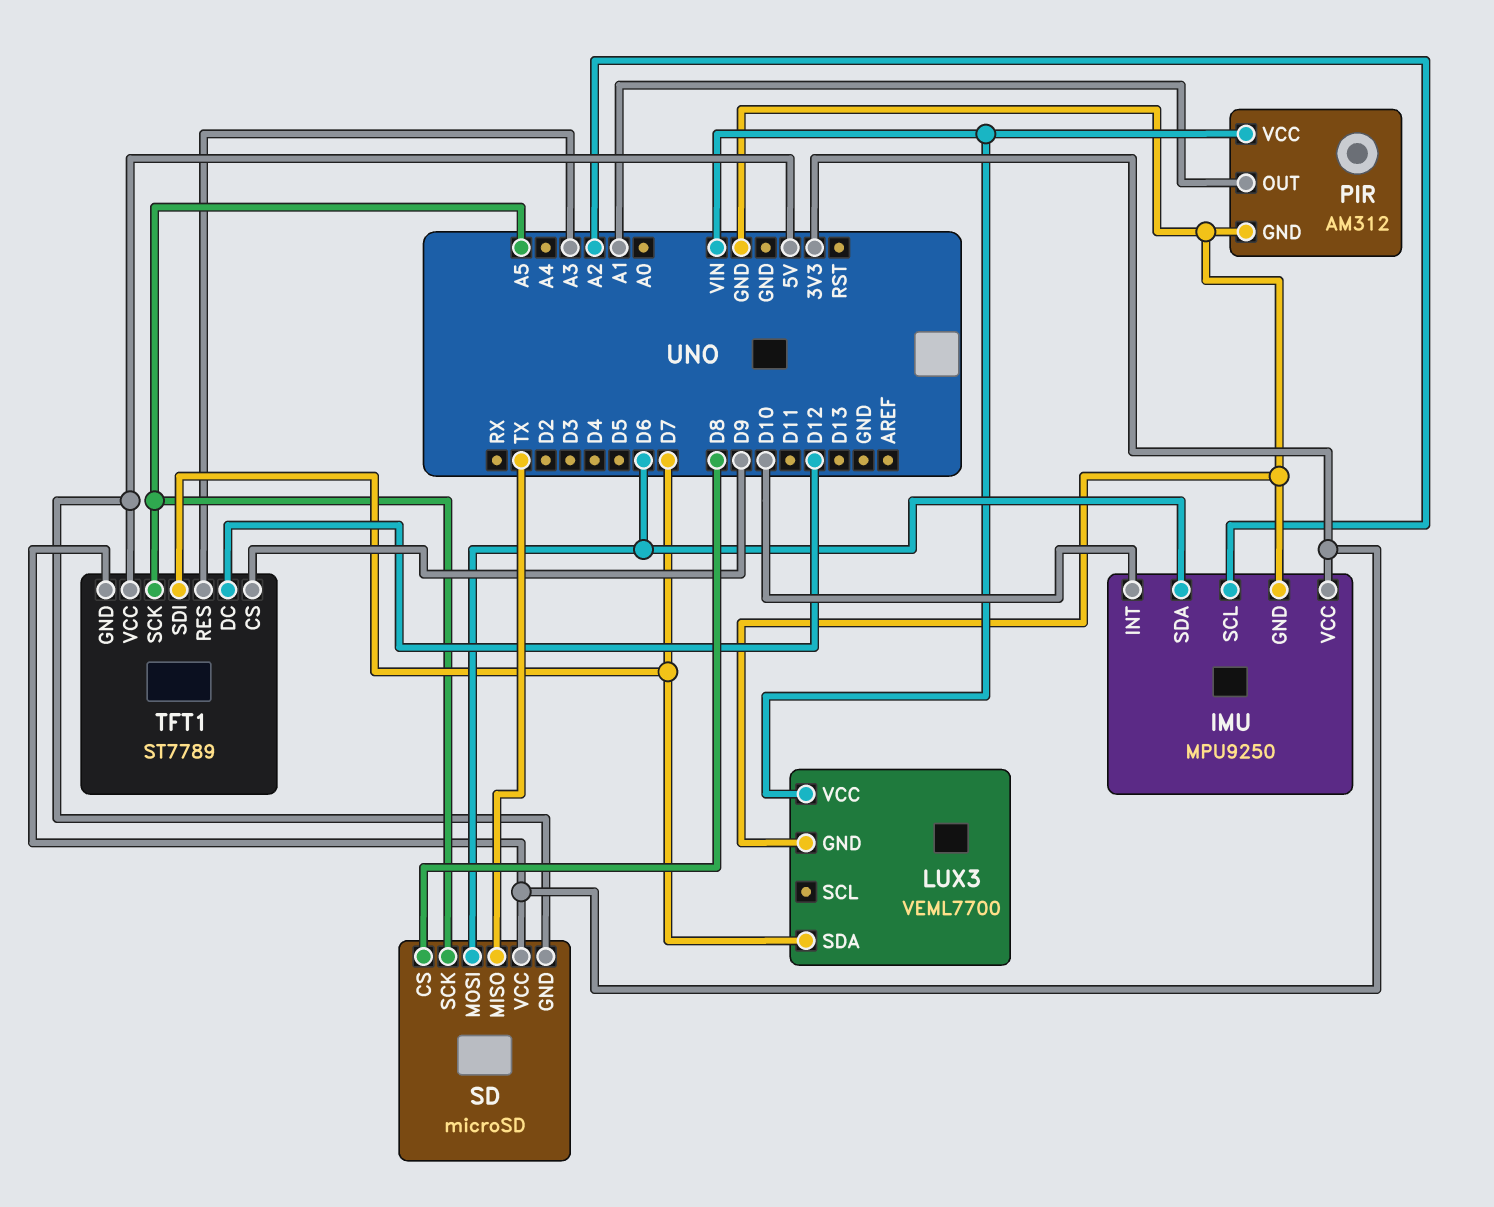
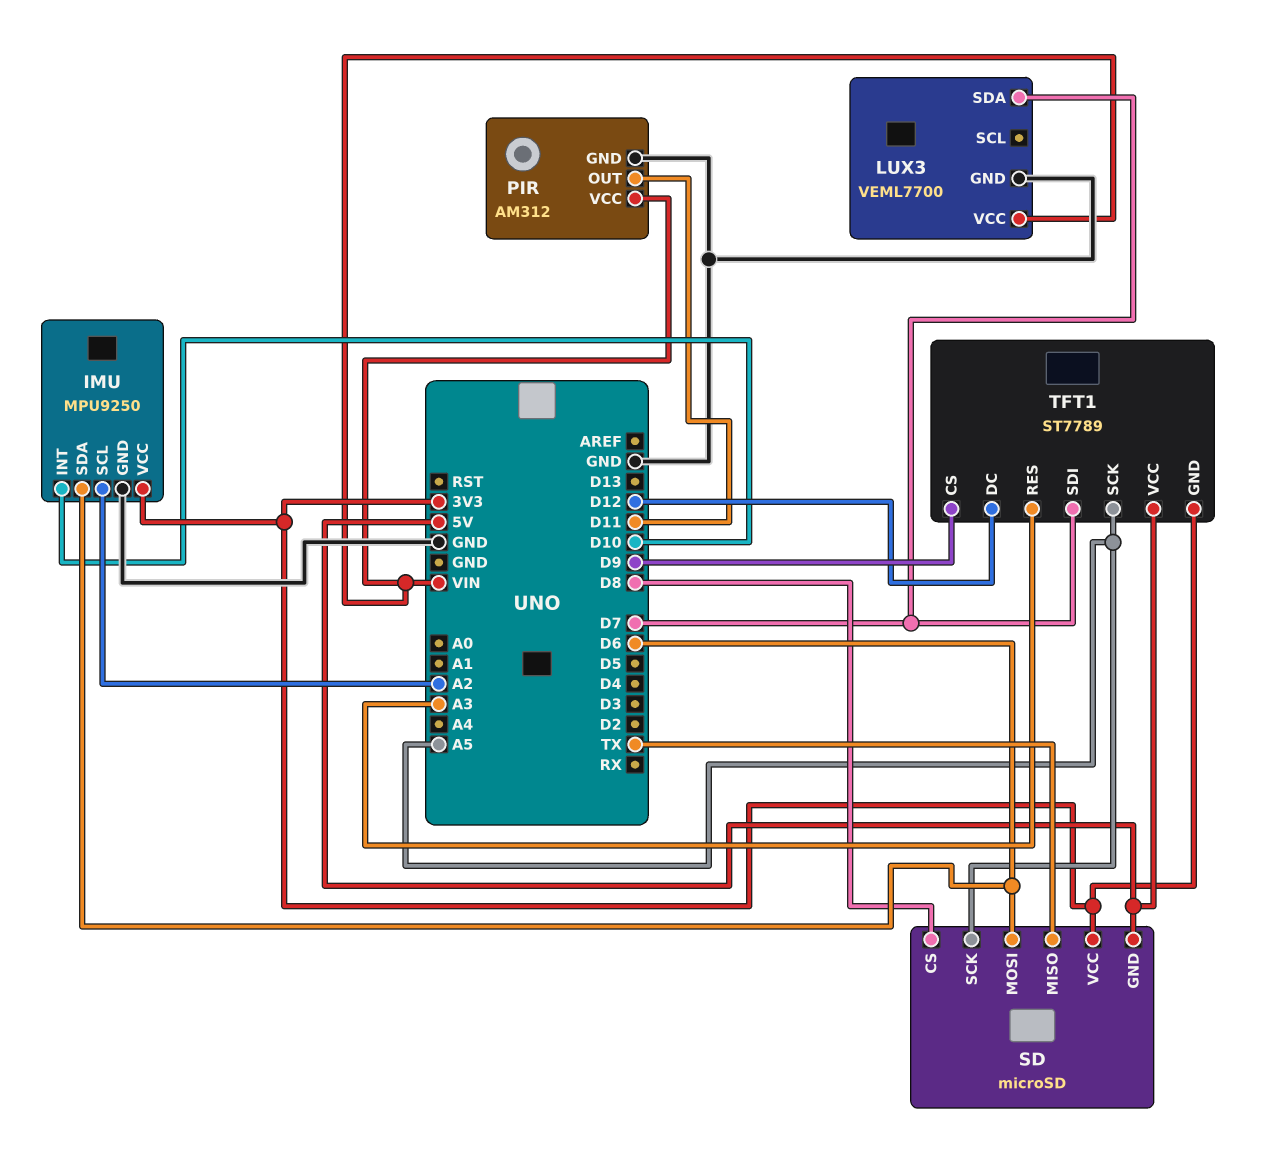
PIR pin OUT: A1 -> D11

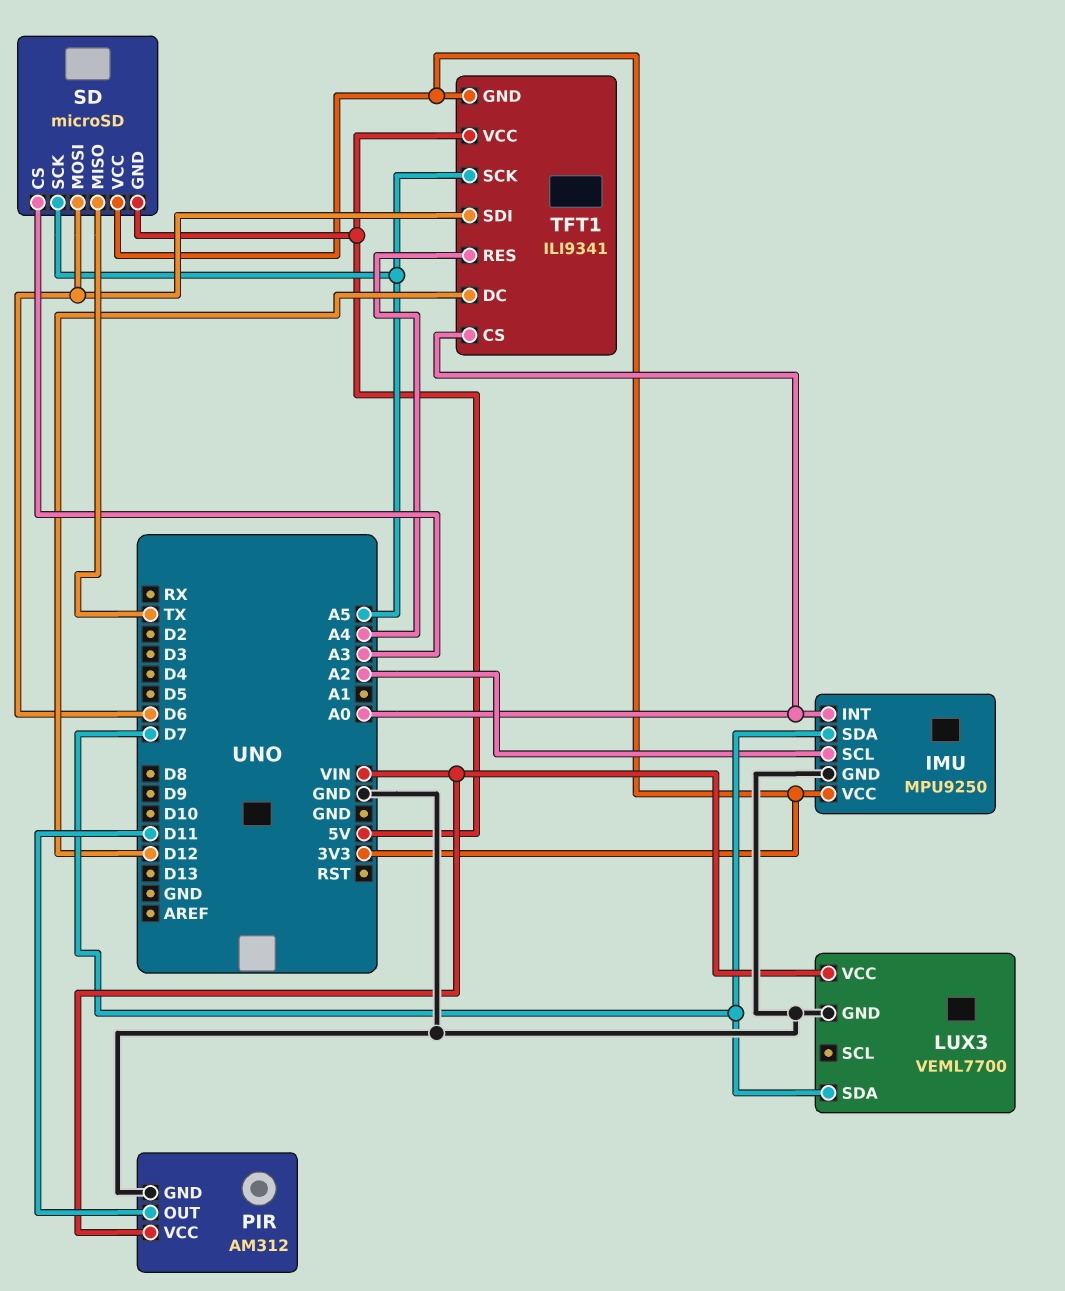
IMU pin INT: D10 -> A0
IMU pin SDA: D6 -> D7
SD pin CS: D8 -> A3
TFT1: ST7789 -> ILI9341
TFT1 pin CS: D9 -> A0
TFT1 pin RES: A3 -> A4
TFT1 pin SDI: D7 -> D6

